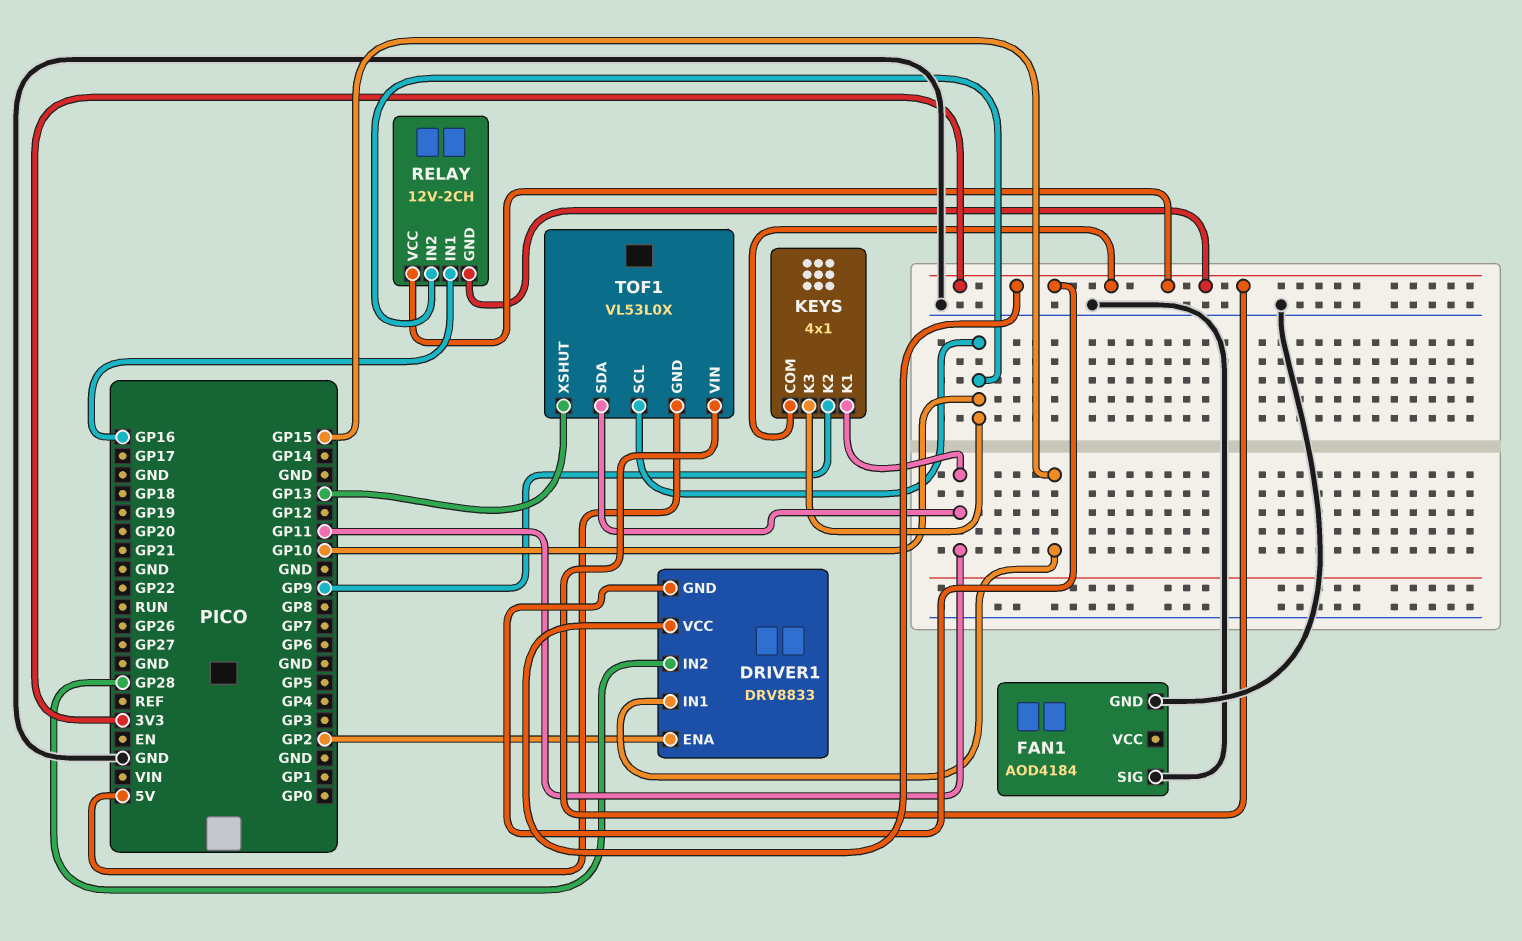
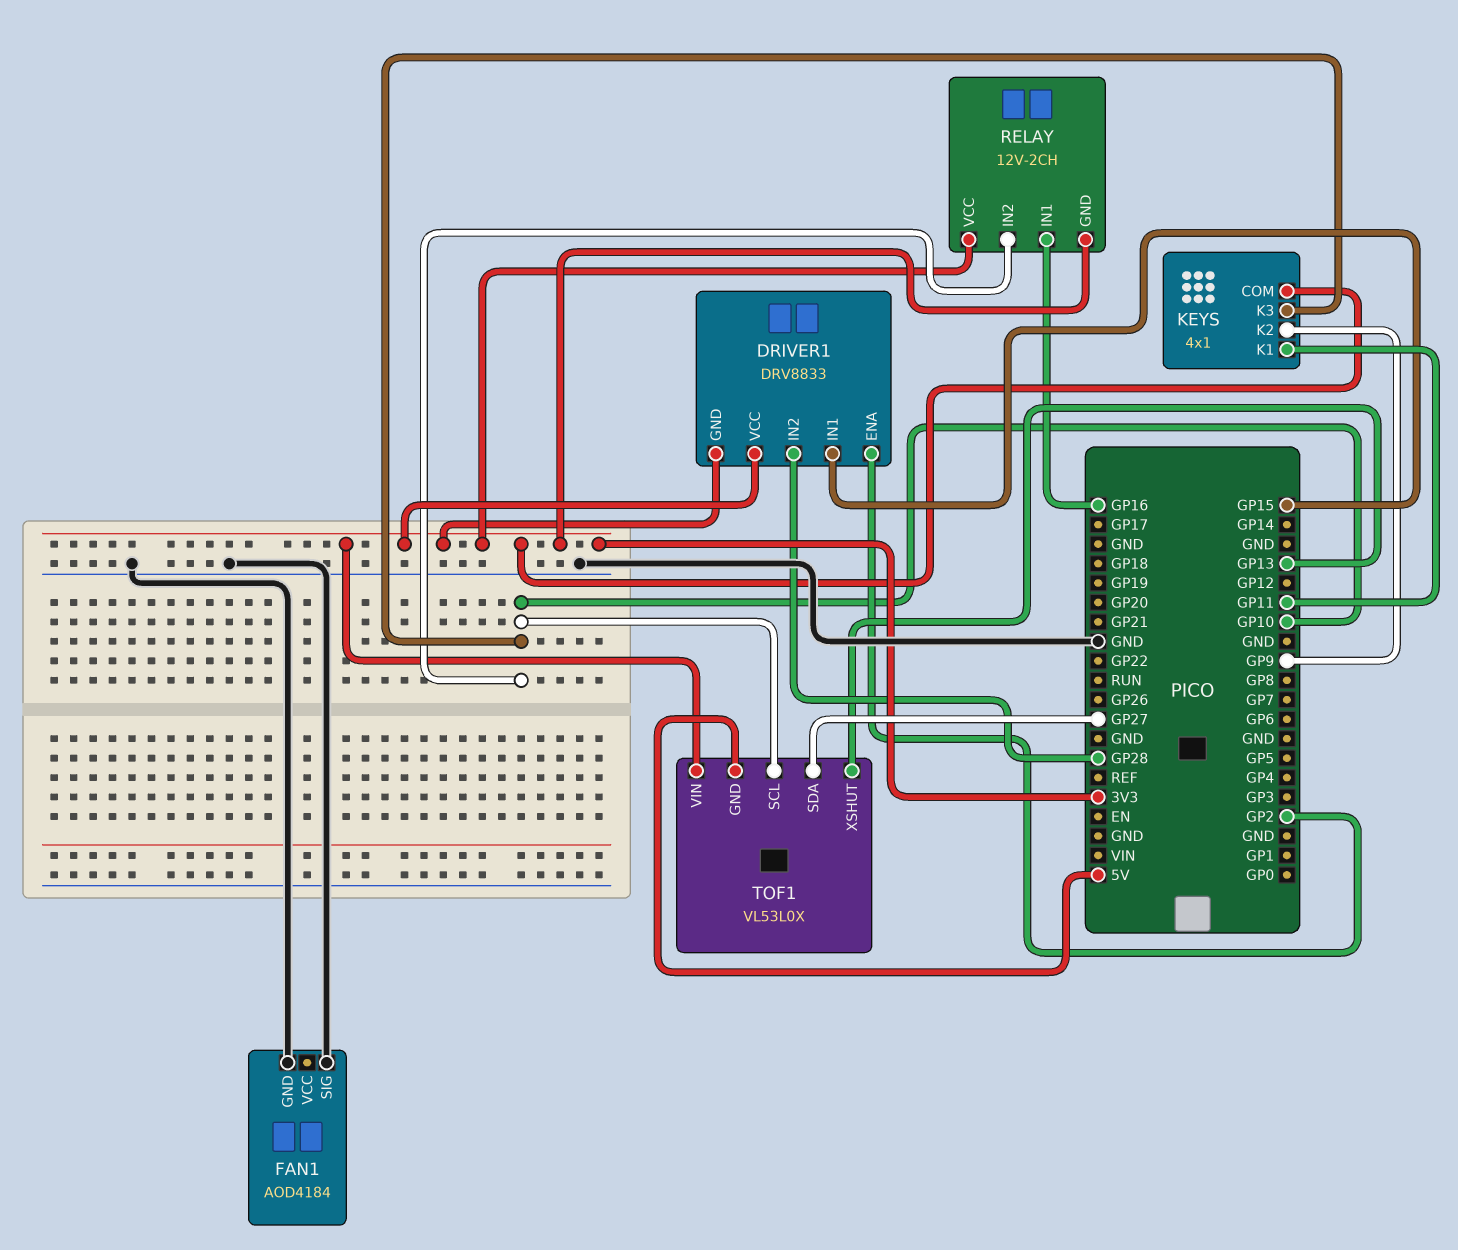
TOF1 pin SDA: GP11 -> GP27

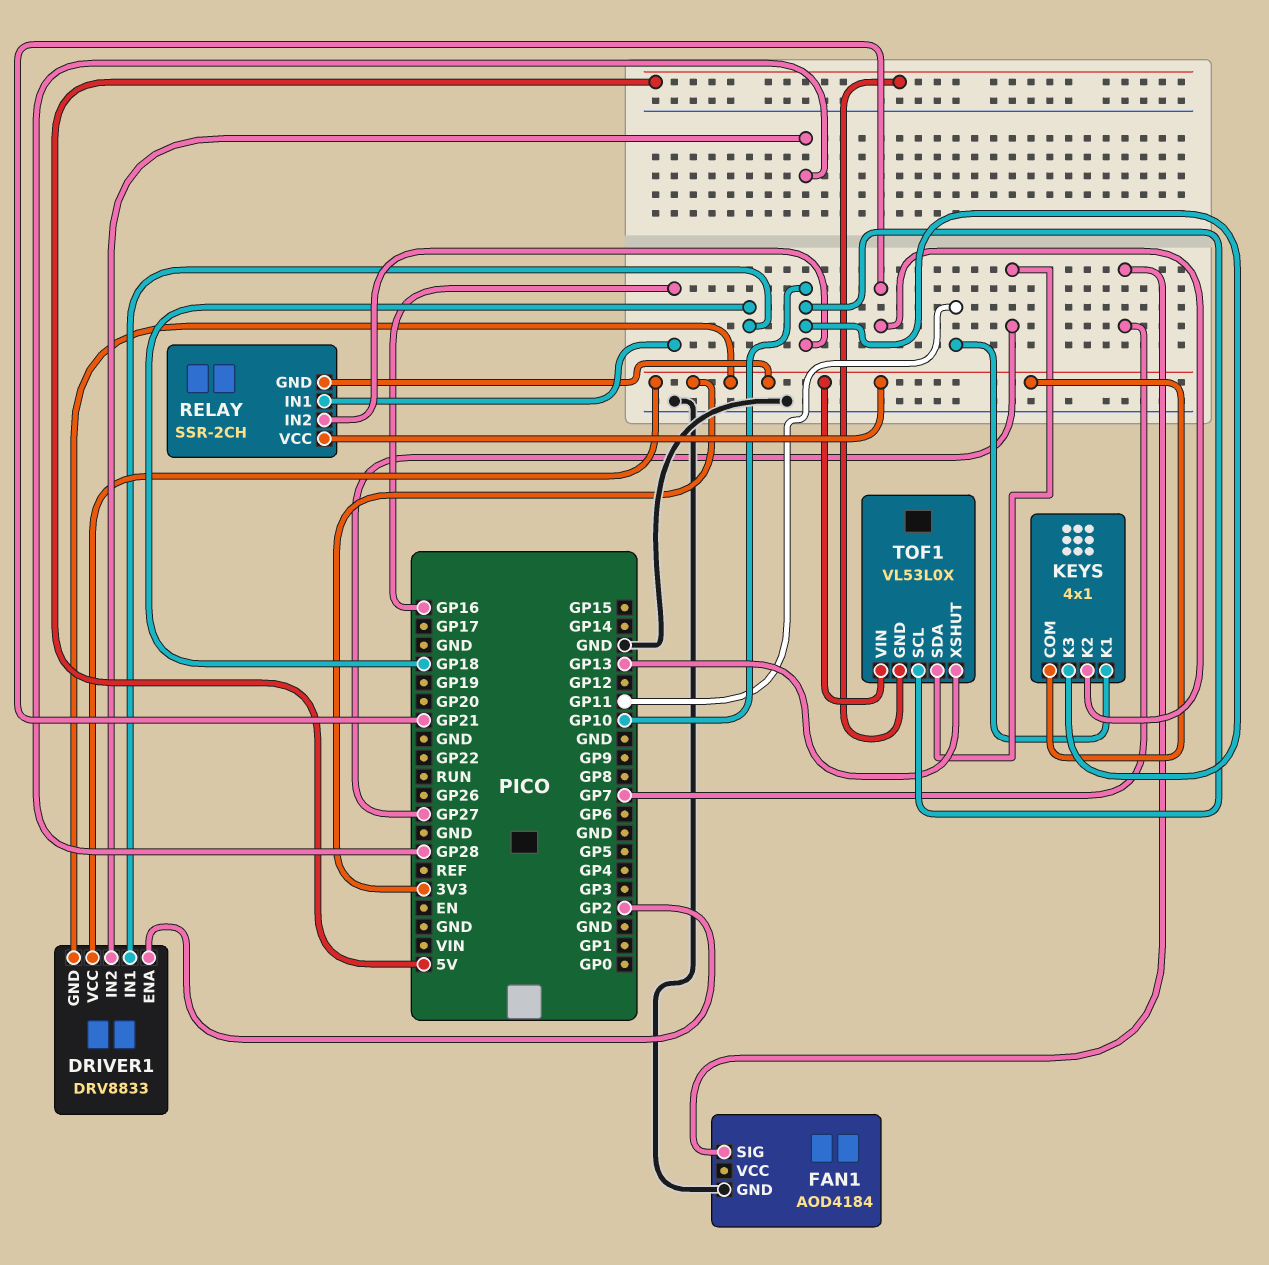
DRIVER1 pin IN1: GP15 -> GP18
FAN1 pin SIG: GND -> GP7
KEYS pin K2: GP9 -> GP21
RELAY: 12V-2CH -> SSR-2CH

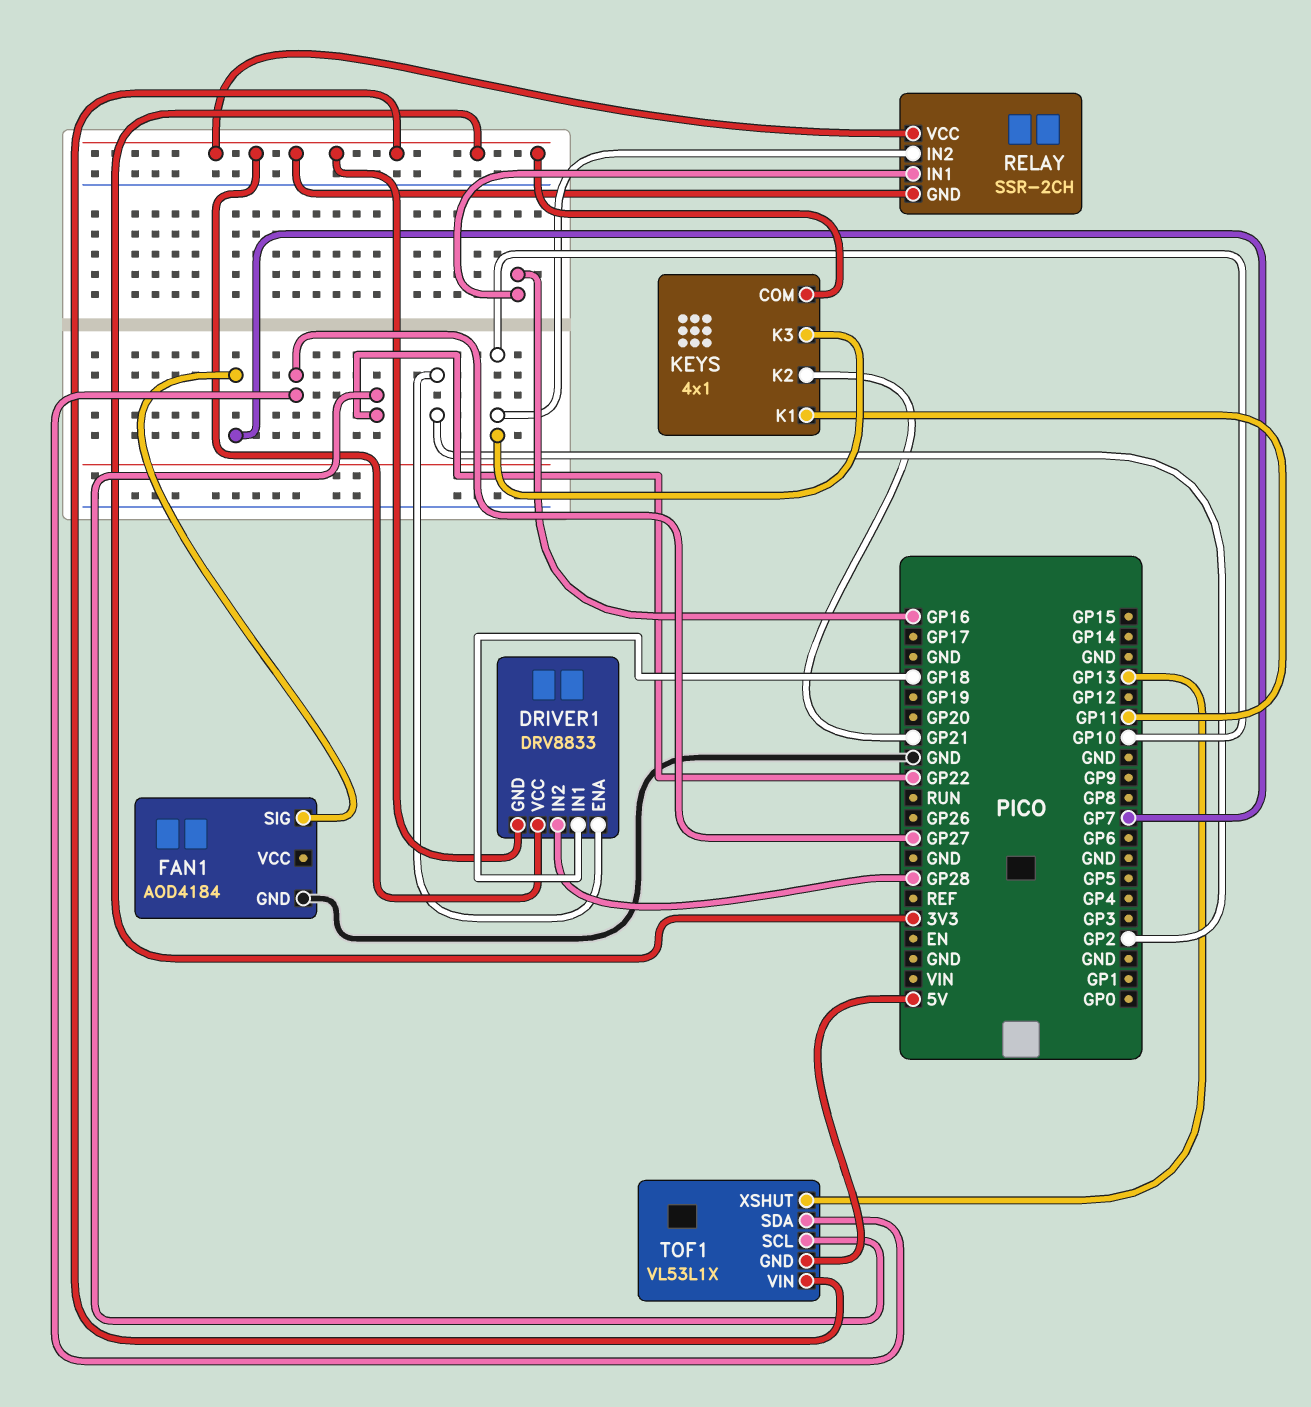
TOF1: VL53L0X -> VL53L1X
TOF1 pin SCL: GP10 -> GP22

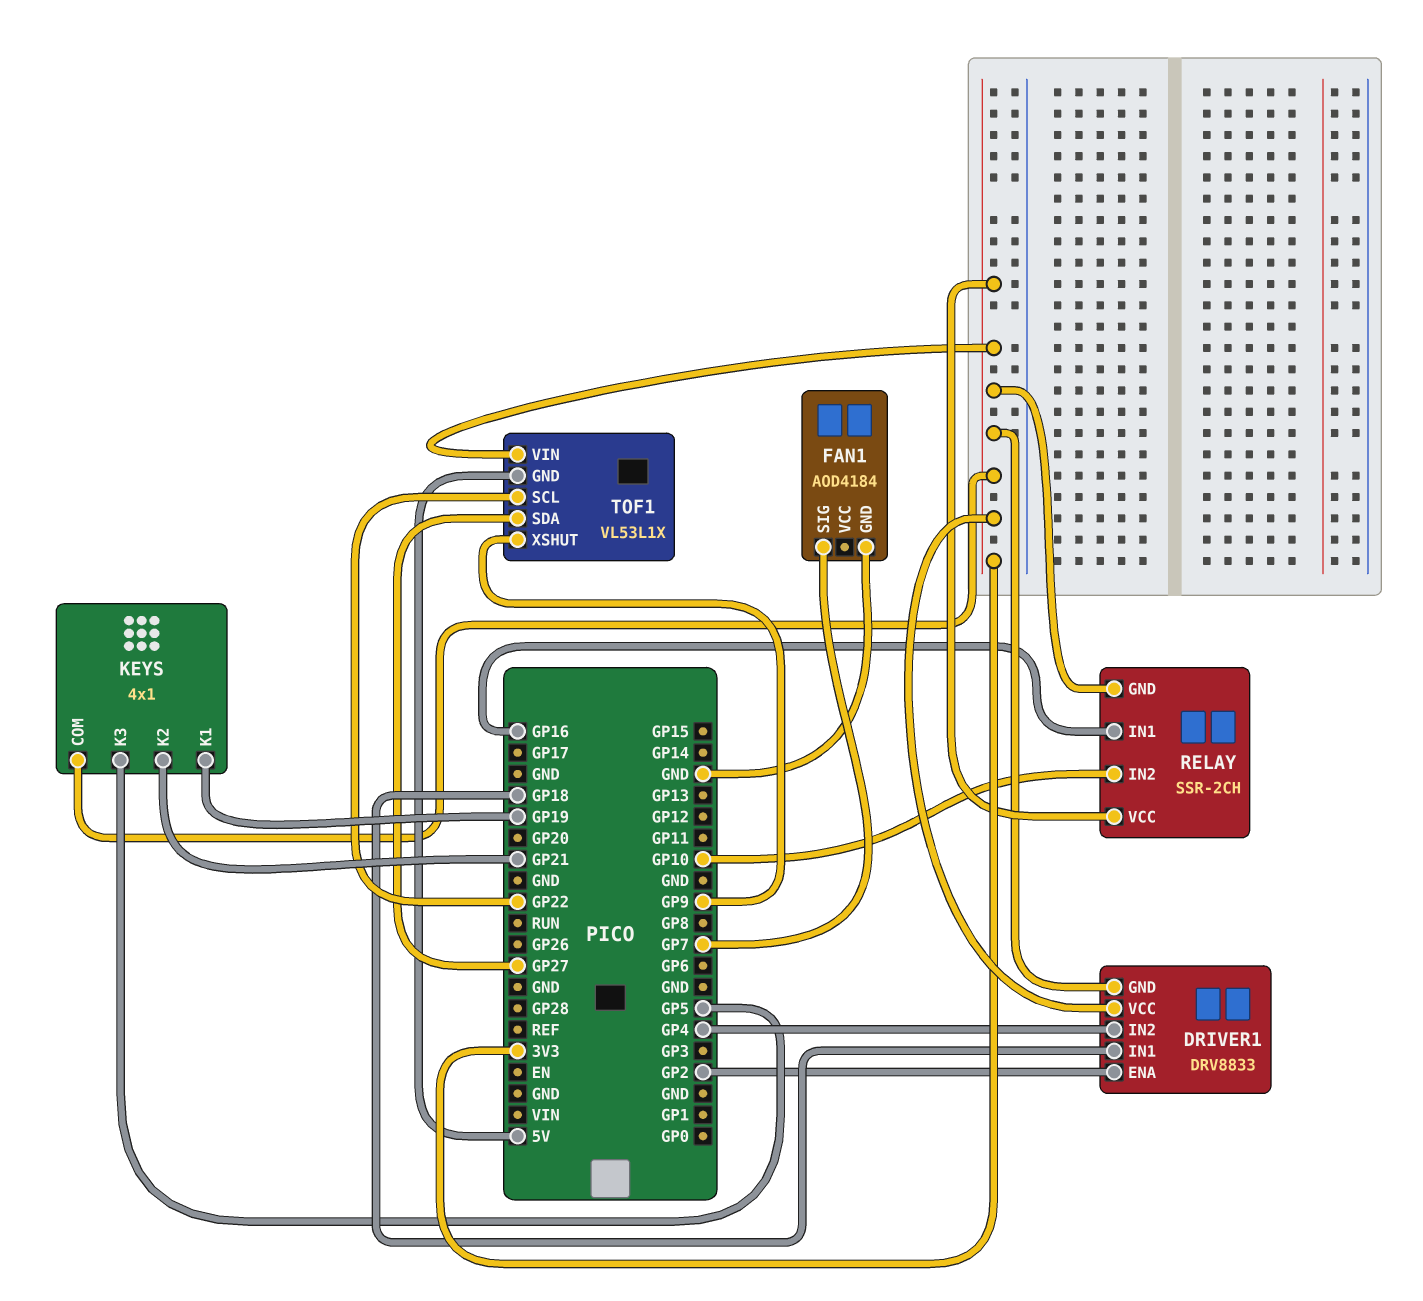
DRIVER1 pin IN2: GP28 -> GP4
KEYS pin K1: GP11 -> GP19
KEYS pin K3: GP10 -> GP5
TOF1 pin XSHUT: GP13 -> GP9

